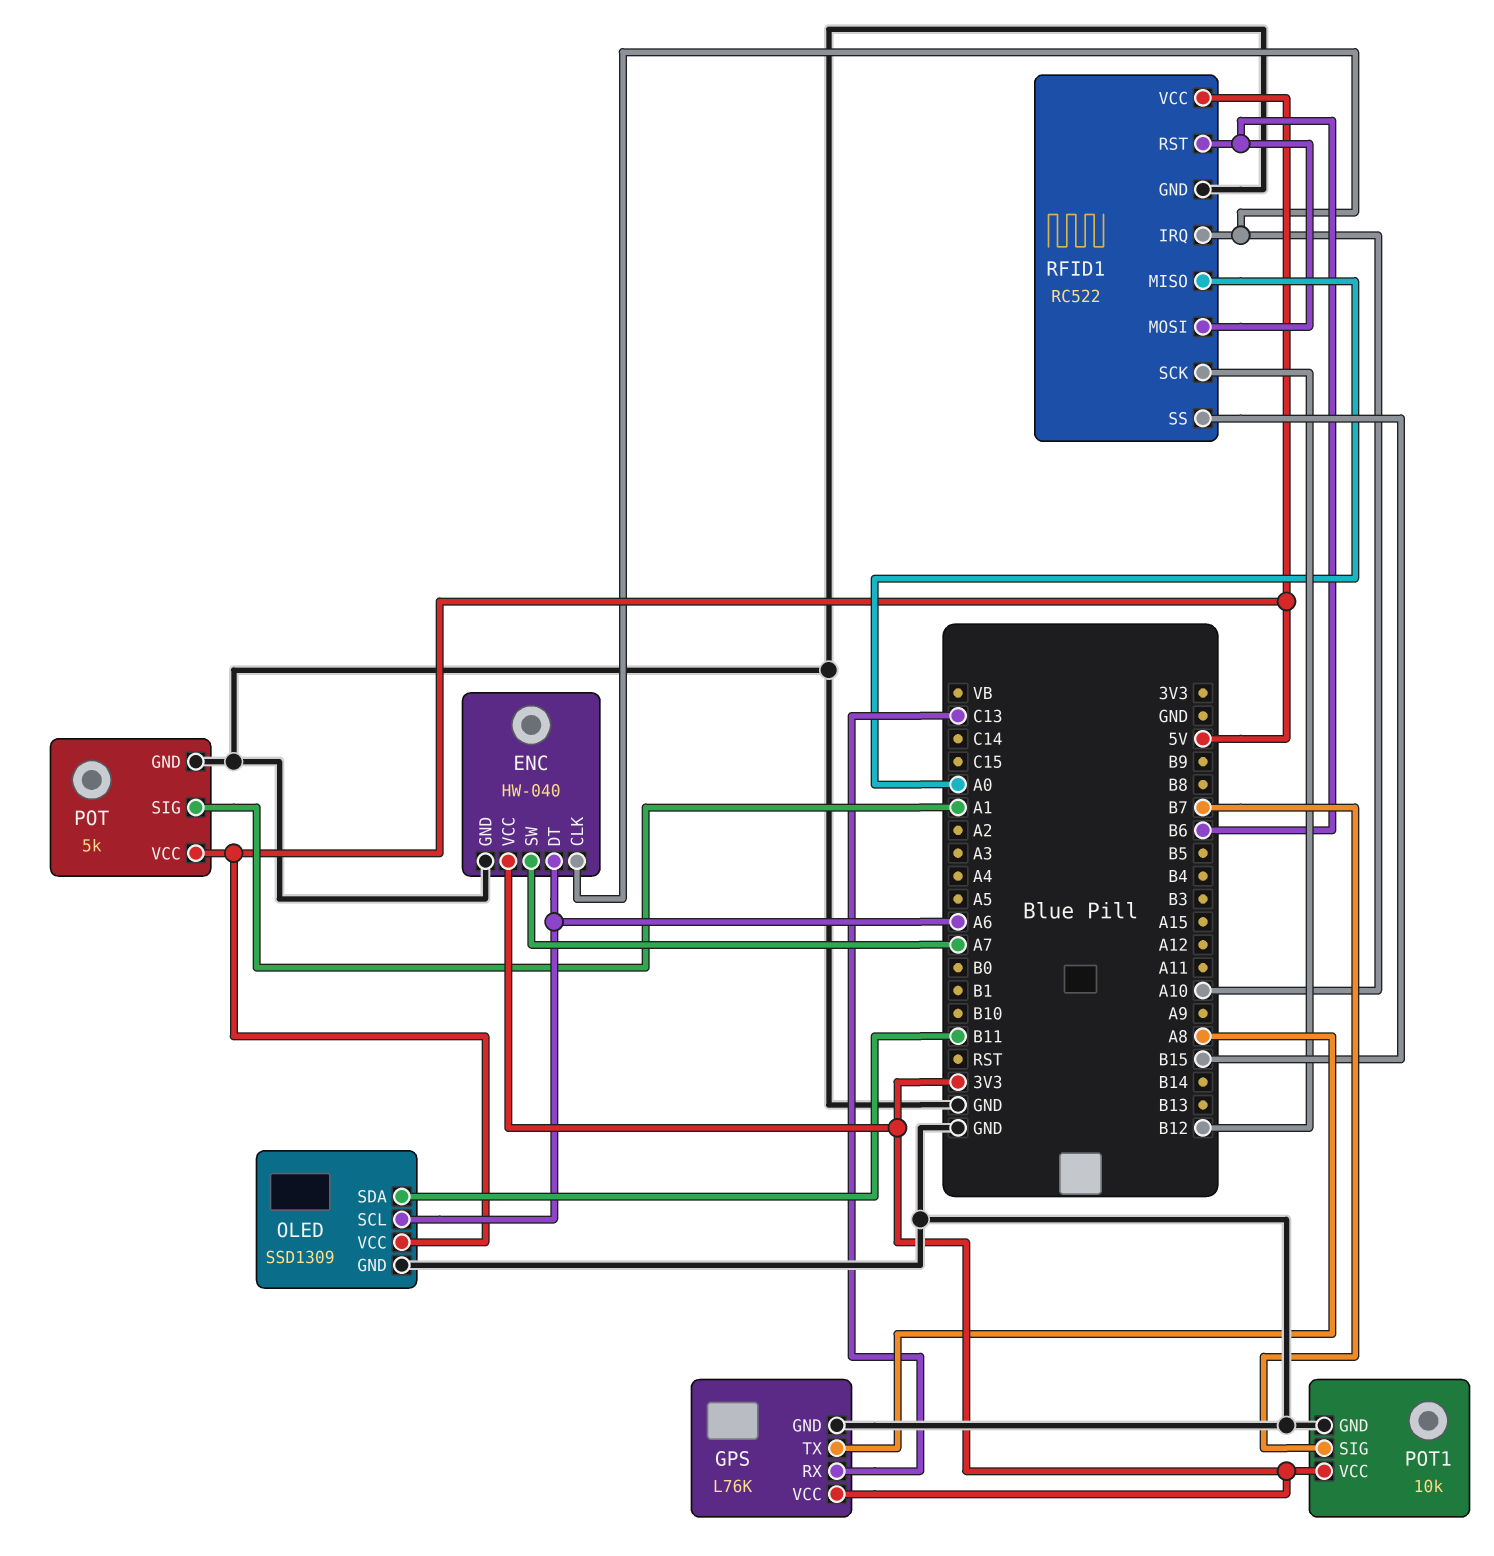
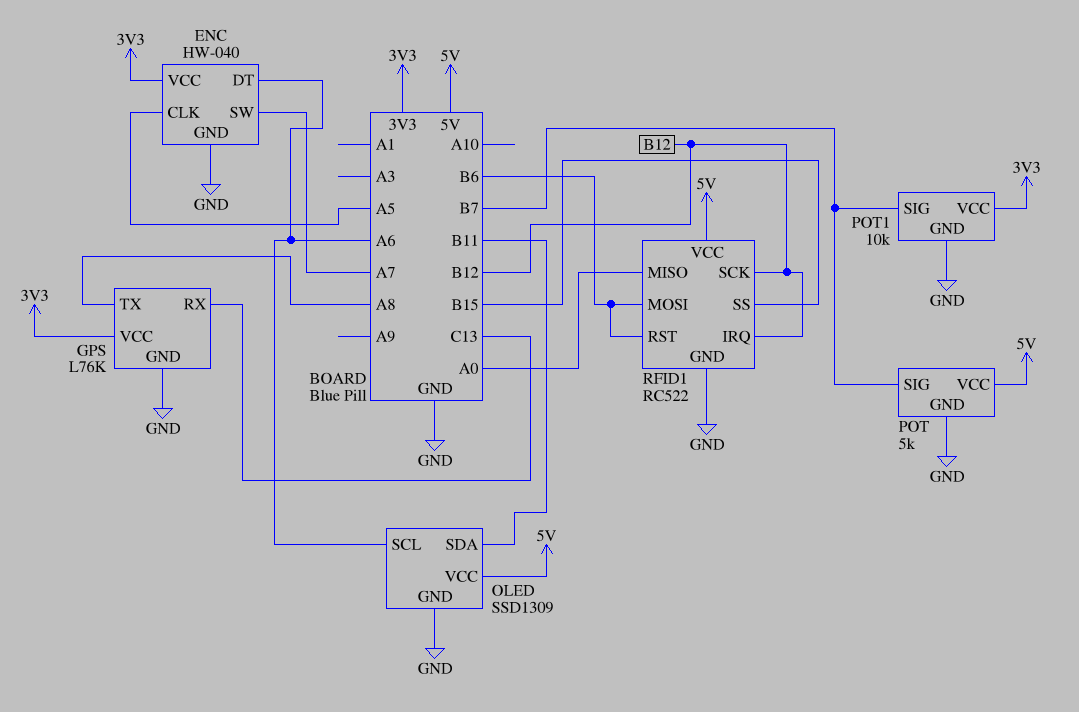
ENC pin CLK: A10 -> A5
POT pin SIG: A1 -> B7
RFID1 pin IRQ: A10 -> B12

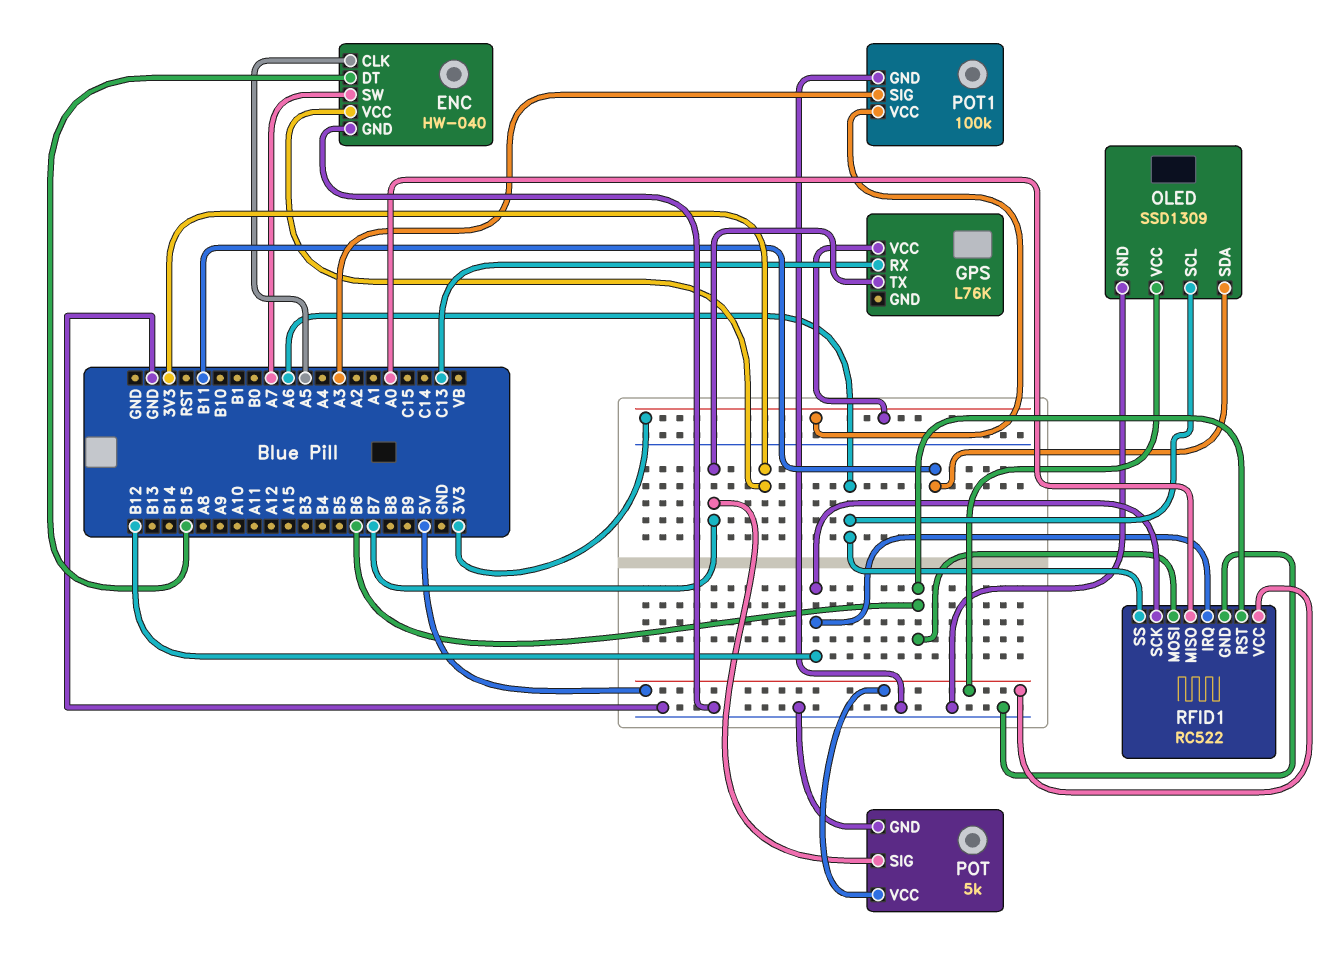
ENC pin DT: A6 -> B15
GPS pin GND: GND -> none
GPS pin TX: A8 -> B7
POT1: 10k -> 100k
POT1 pin SIG: B7 -> A3
RFID1 pin SS: B15 -> A6

